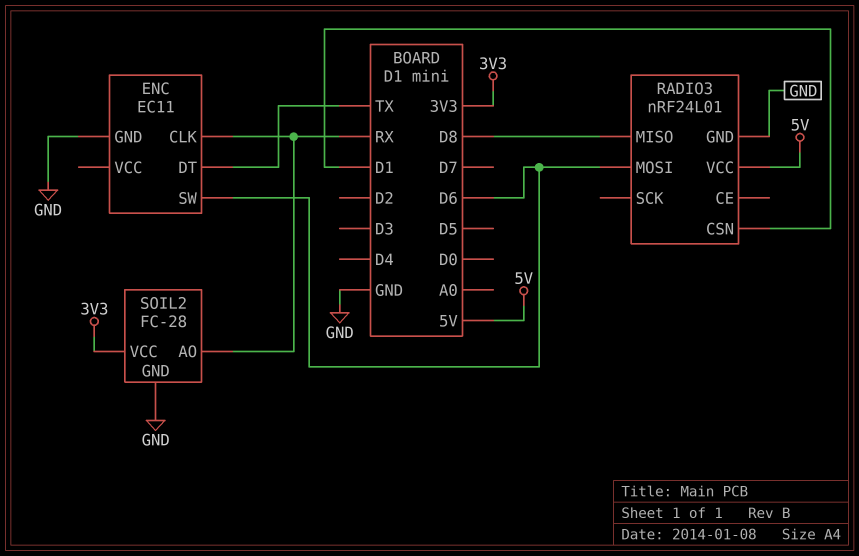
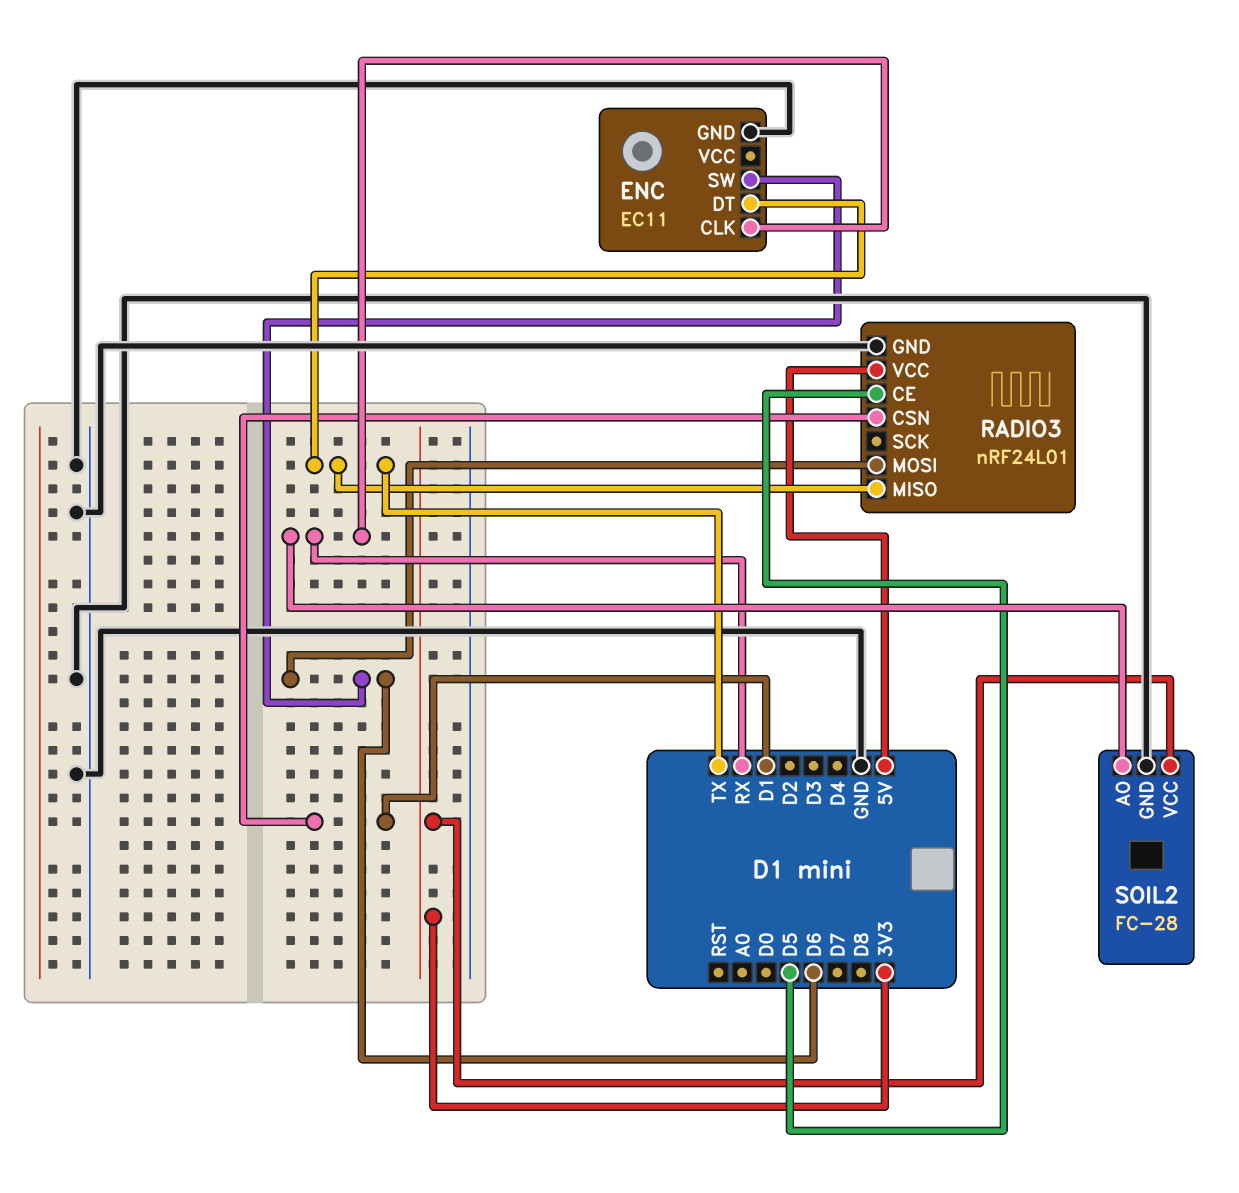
RADIO3 pin CE: none -> D5
RADIO3 pin MISO: D8 -> TX

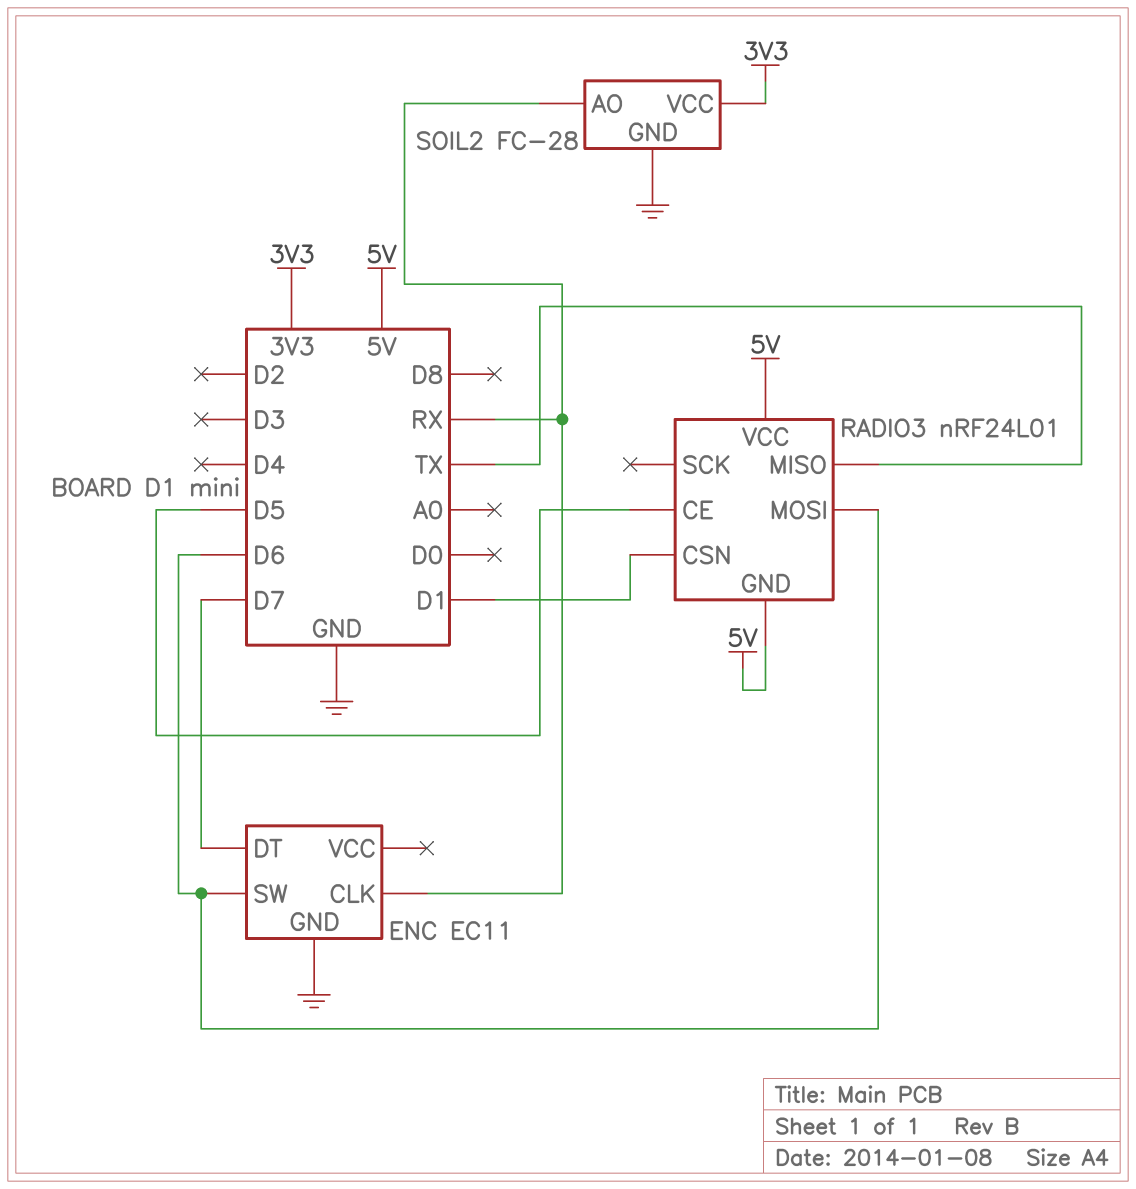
ENC pin DT: TX -> D7
RADIO3 pin GND: GND -> 5V

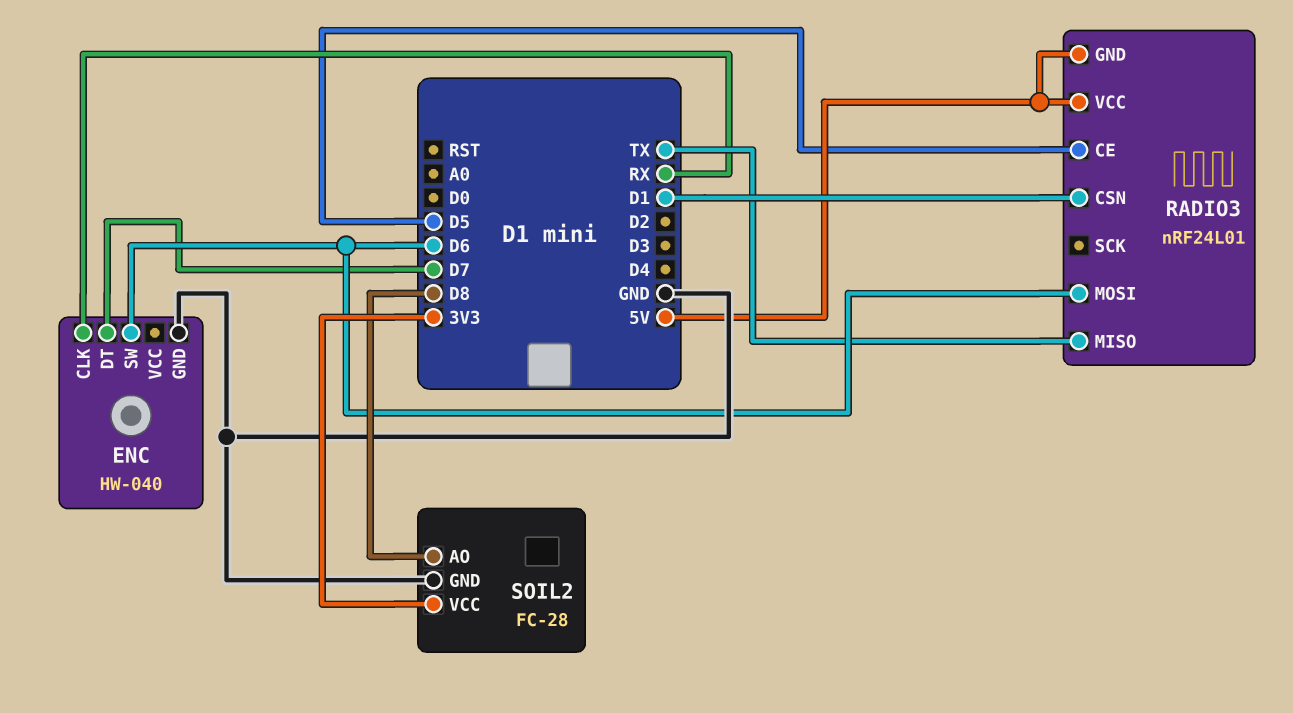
ENC: EC11 -> HW-040
SOIL2 pin AO: RX -> D8

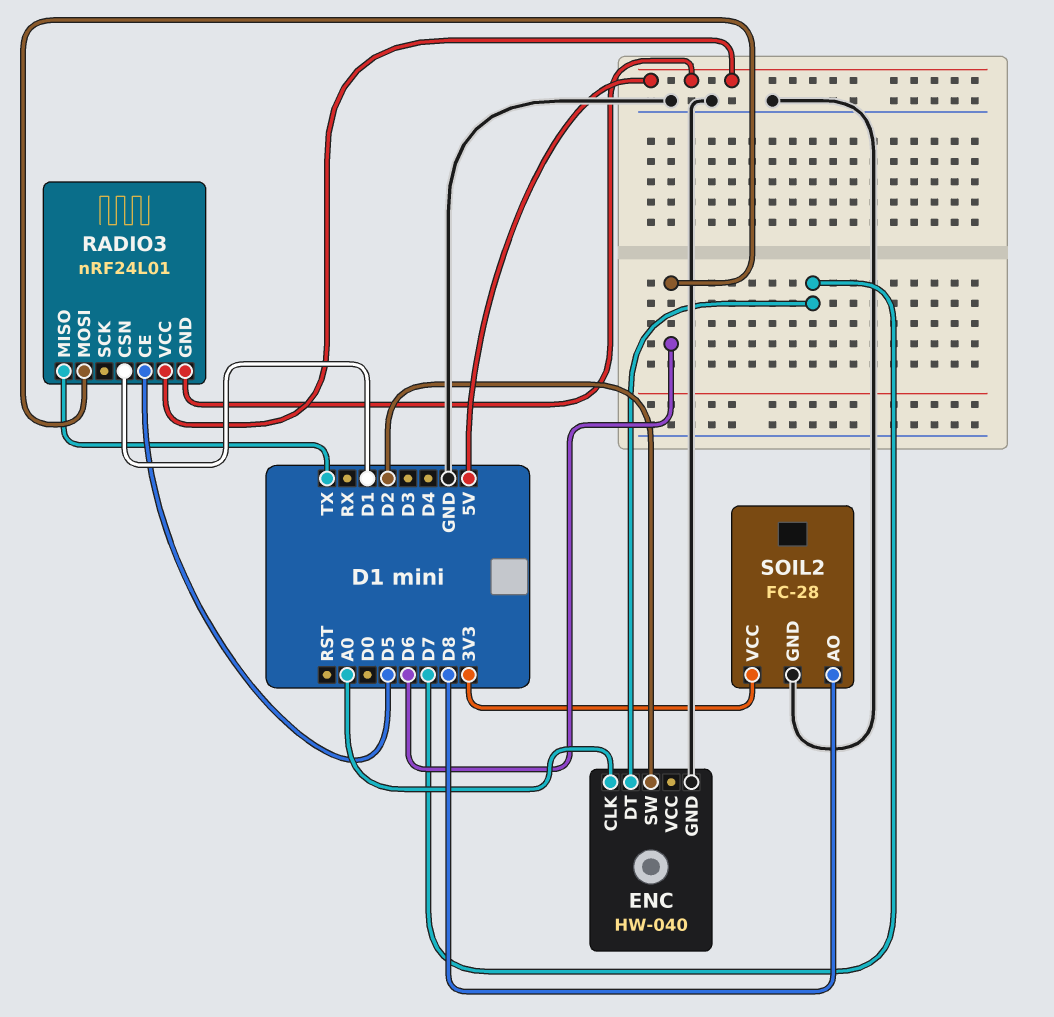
ENC pin CLK: RX -> A0
ENC pin SW: D6 -> D2

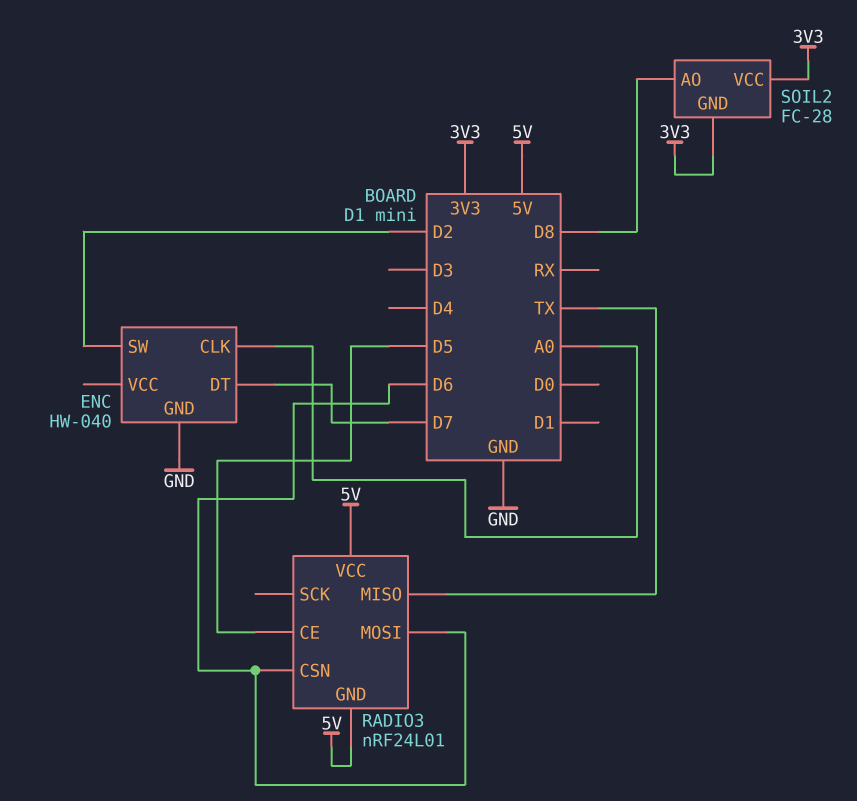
RADIO3 pin CSN: D1 -> D6
SOIL2 pin GND: GND -> 3V3

